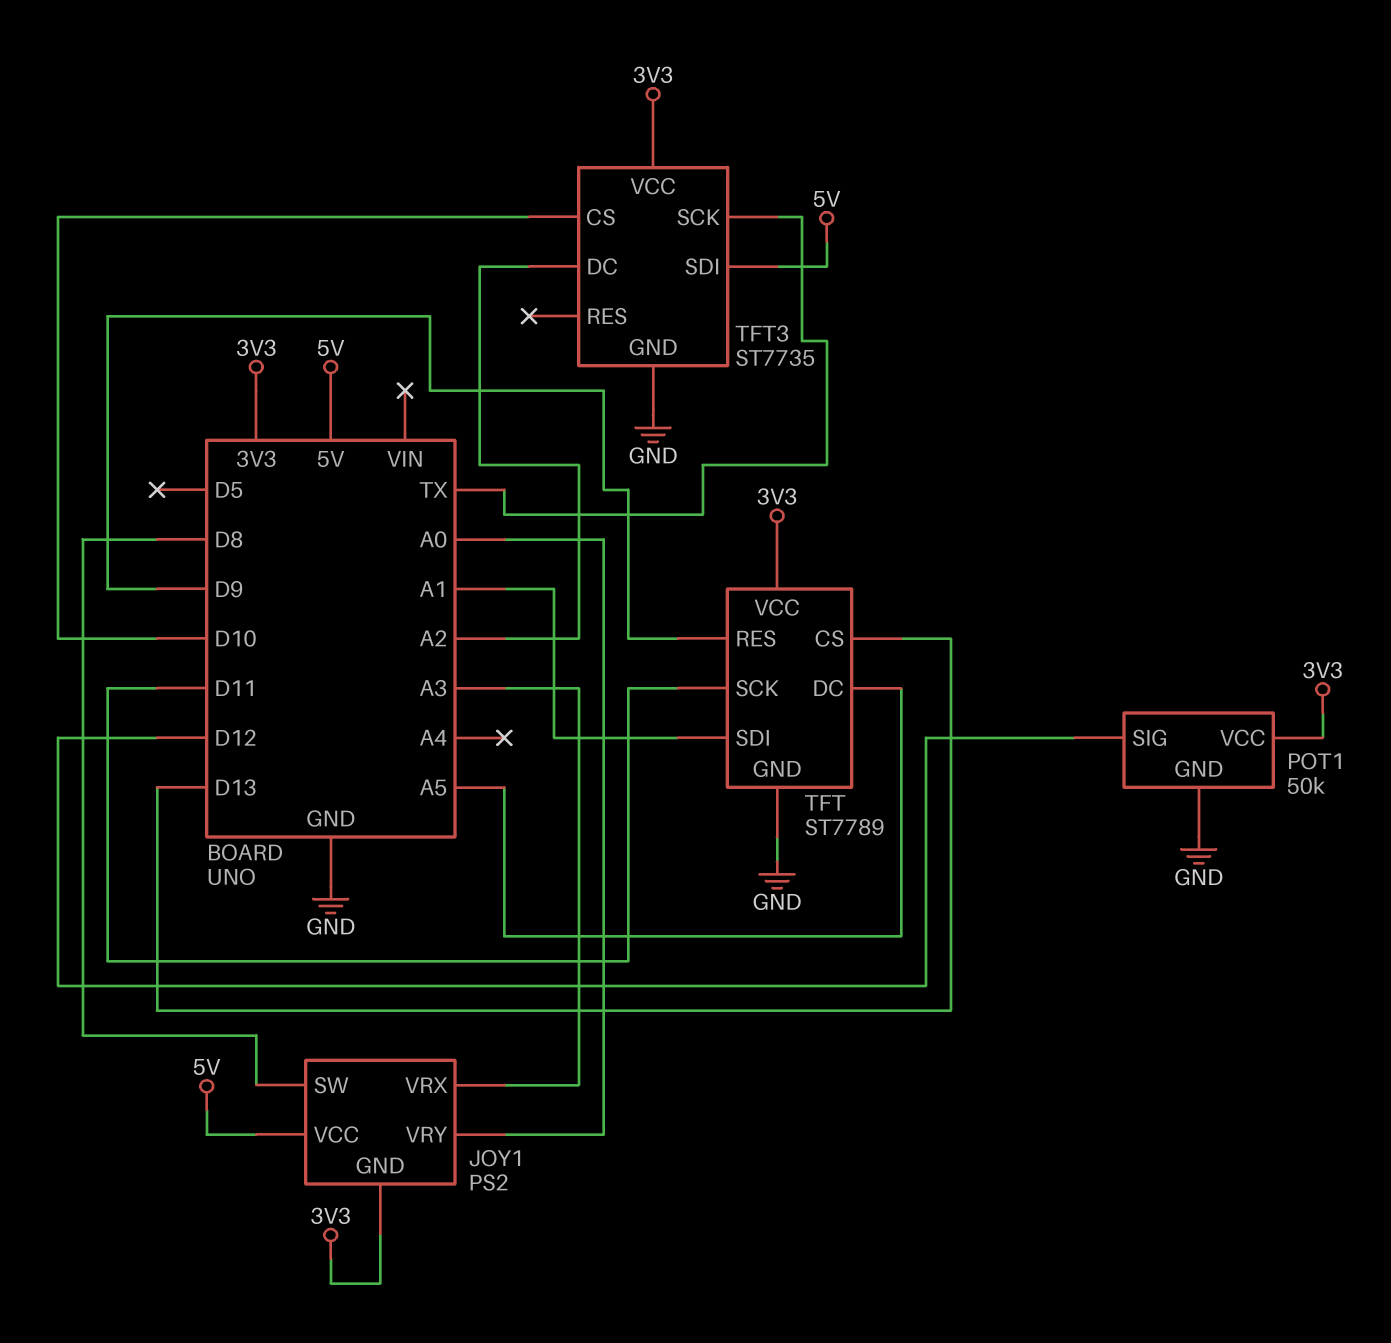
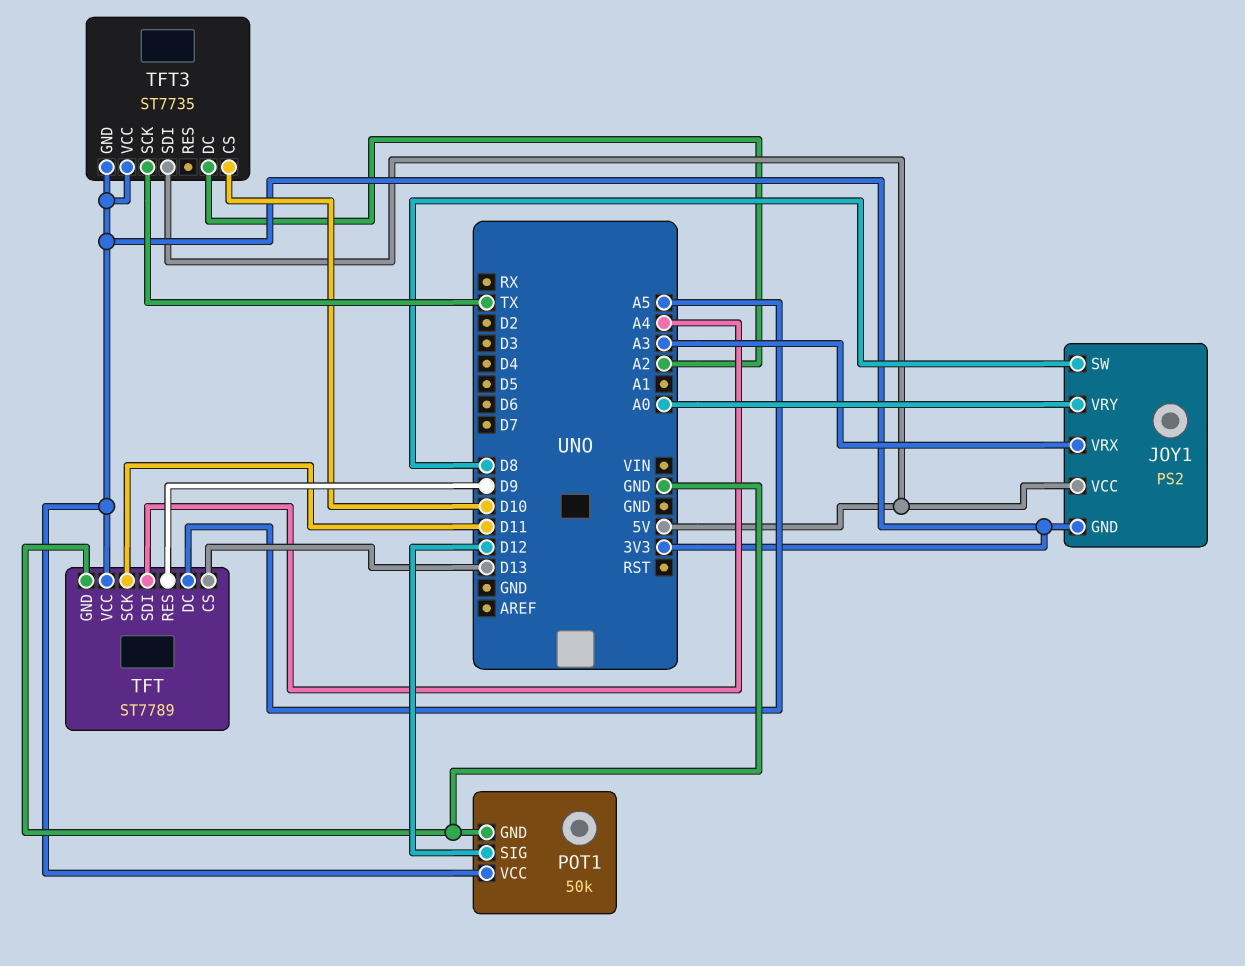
TFT pin SDI: A1 -> A4
TFT3 pin GND: GND -> 3V3

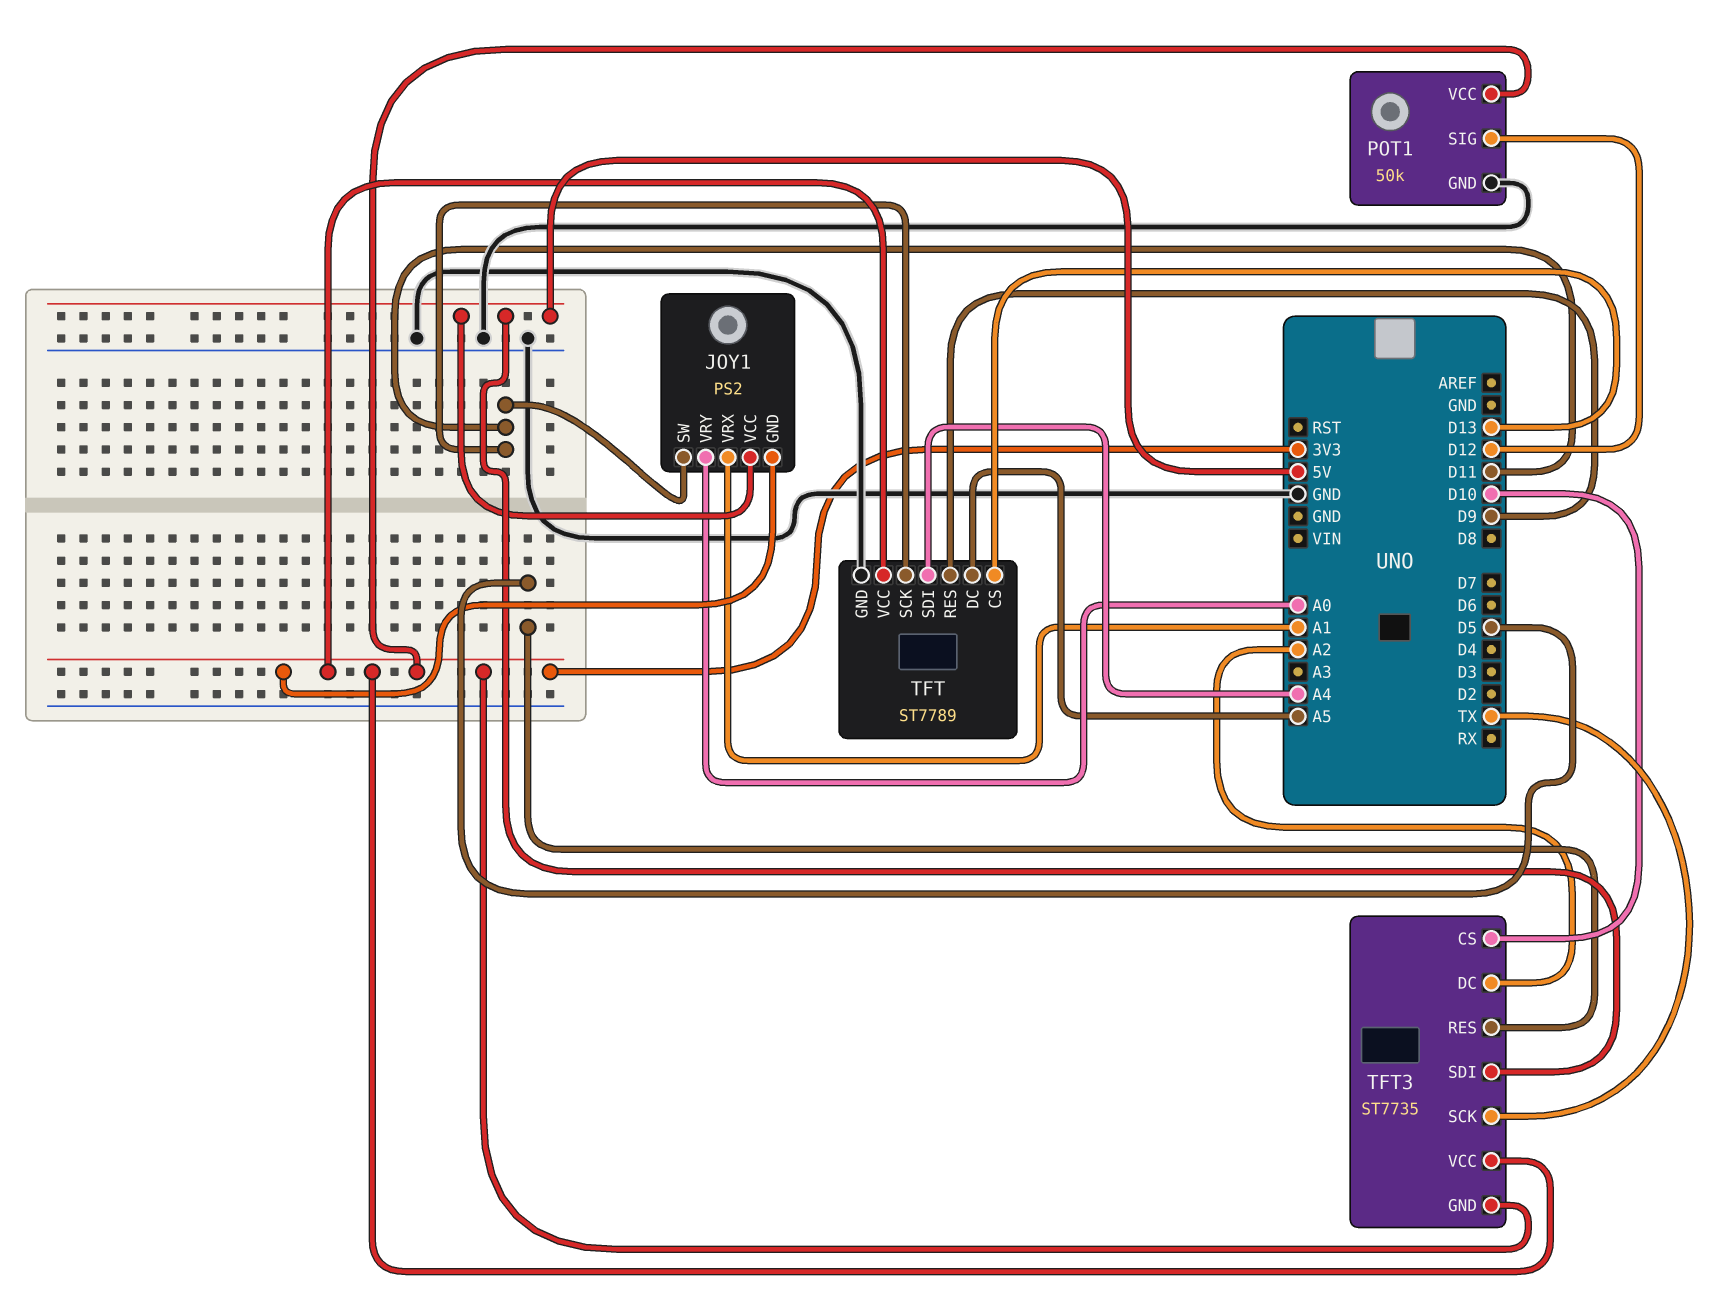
JOY1 pin SW: D8 -> D11
JOY1 pin VRX: A3 -> A1
TFT3 pin RES: none -> D5

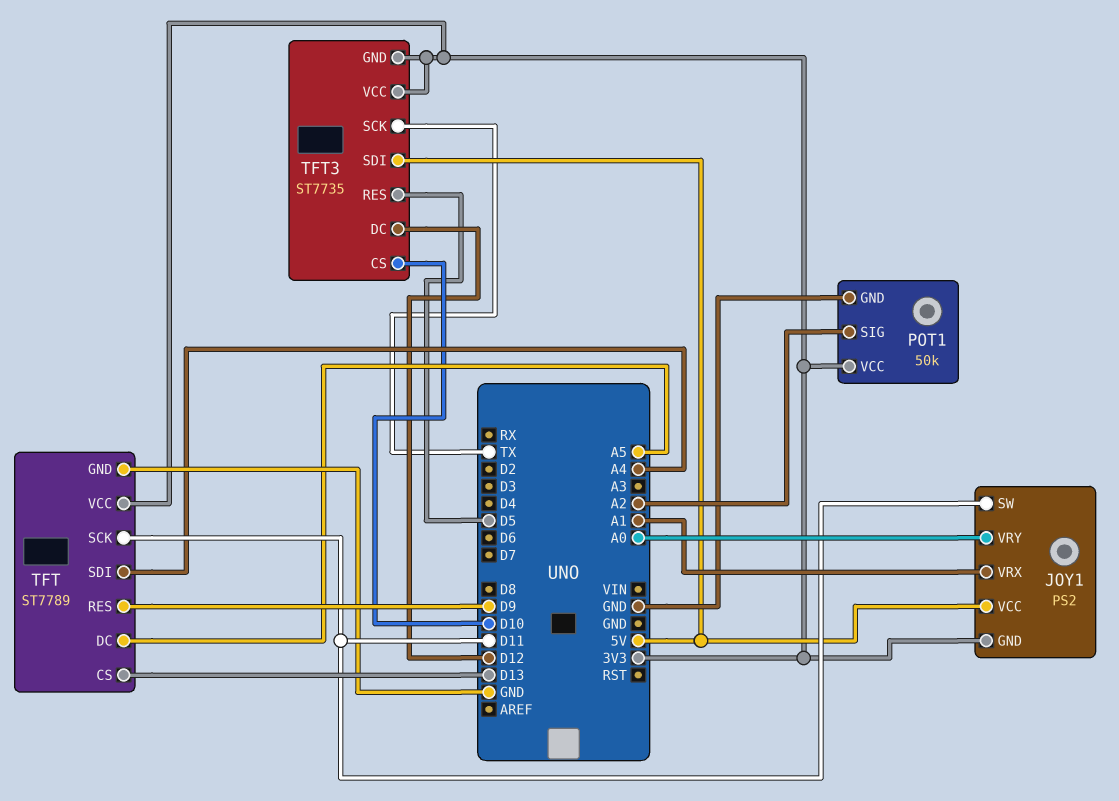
POT1 pin SIG: D12 -> A2
TFT3 pin DC: A2 -> D12

